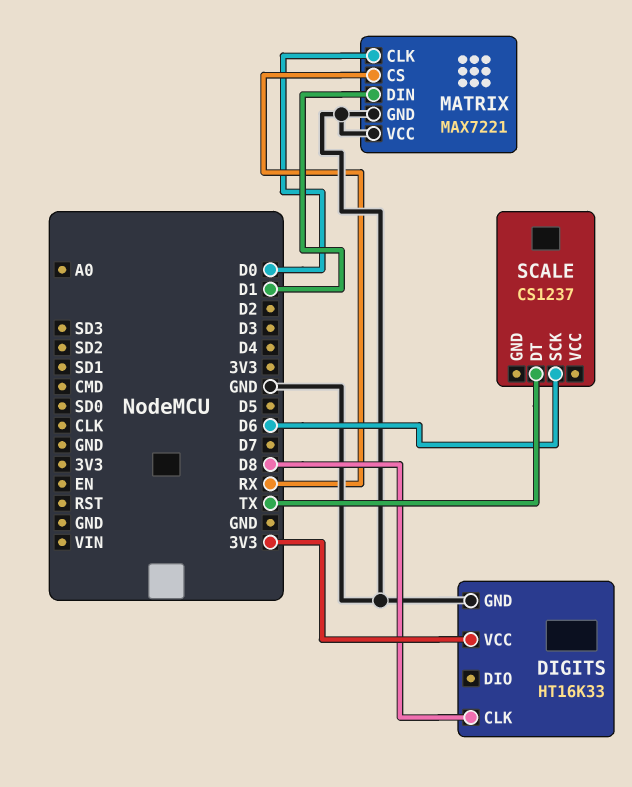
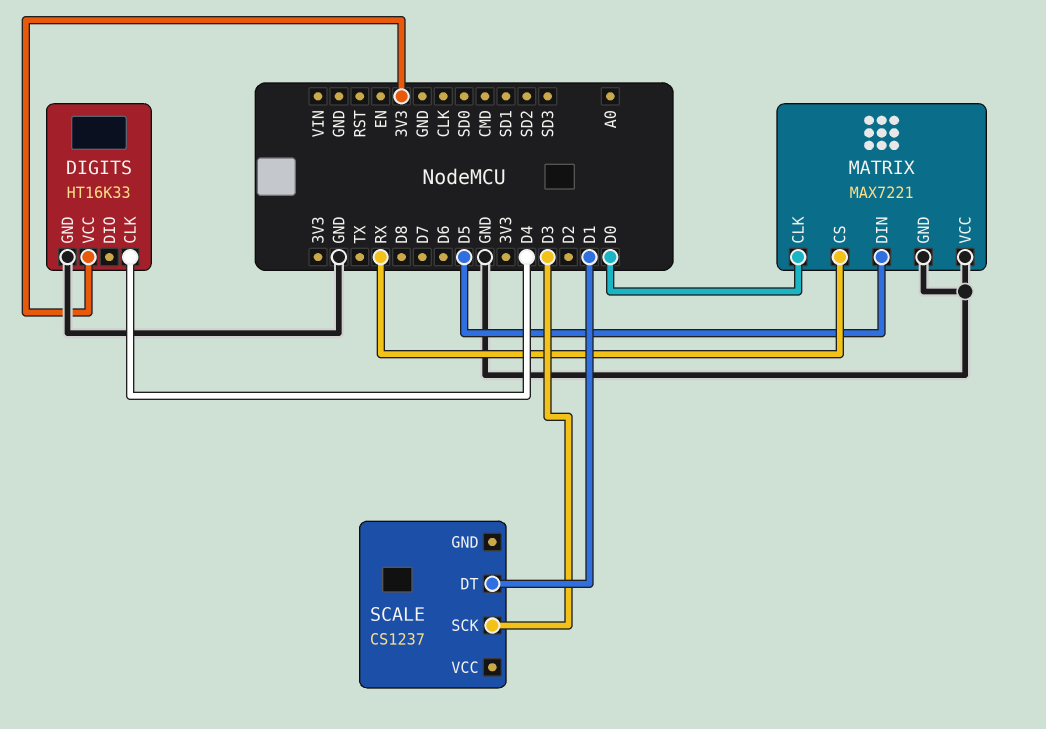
DIGITS pin CLK: D8 -> D4
MATRIX pin DIN: D1 -> D5
SCALE pin DT: TX -> D1
SCALE pin SCK: D6 -> D3

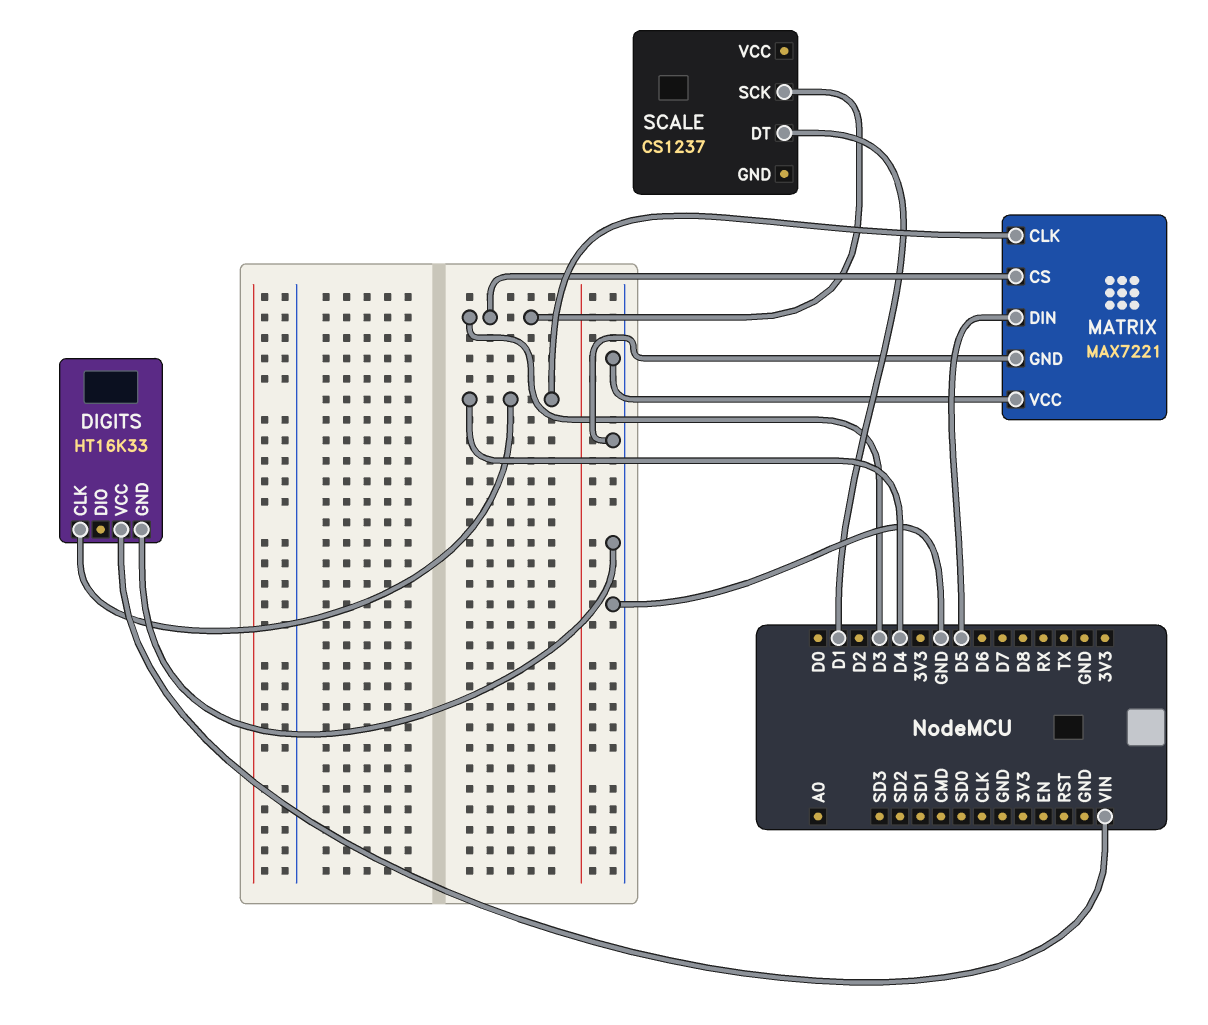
DIGITS pin VCC: 3V3 -> VIN
MATRIX pin CLK: D0 -> D4
MATRIX pin CS: RX -> D3

